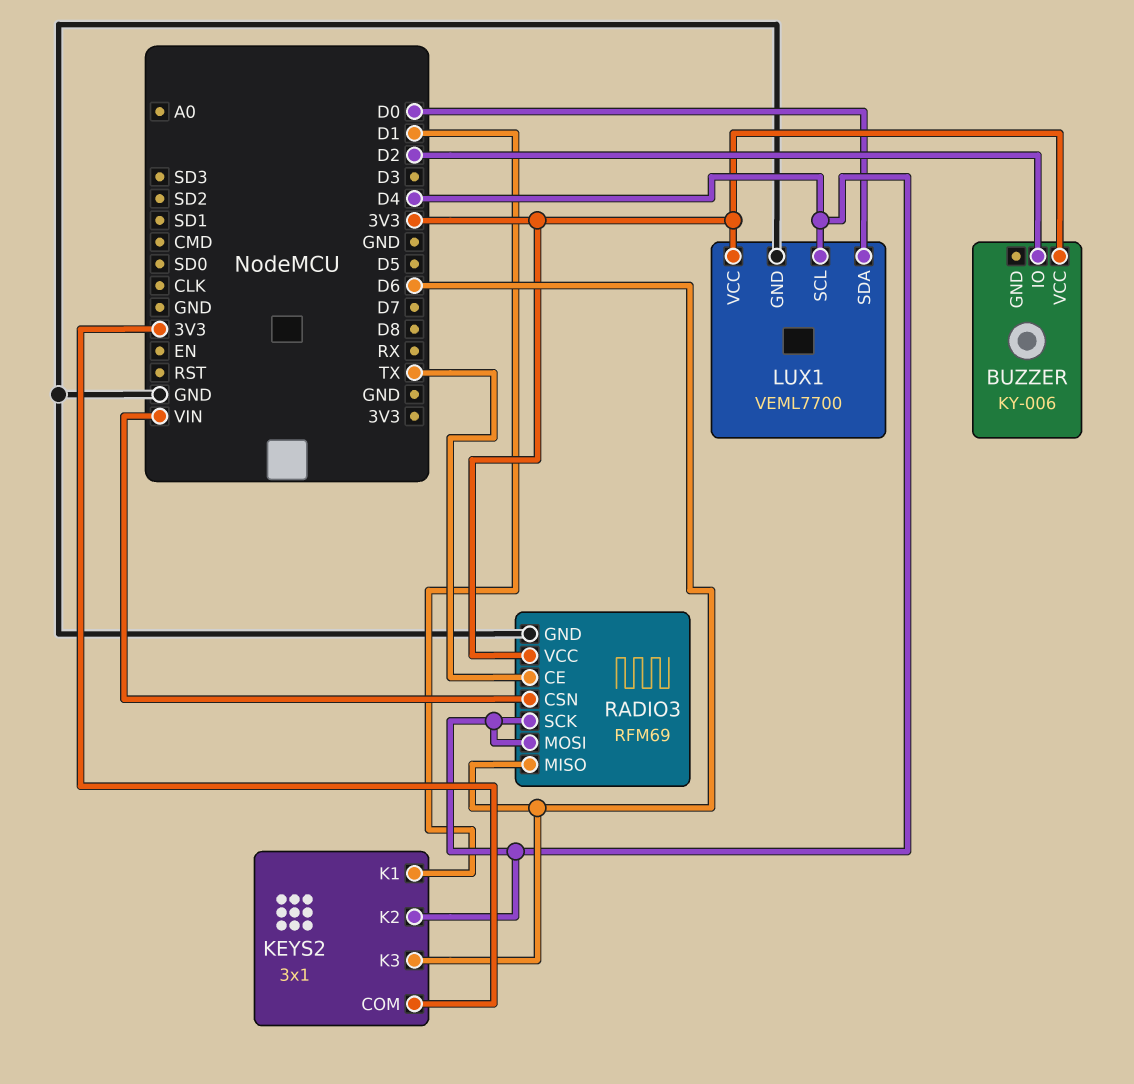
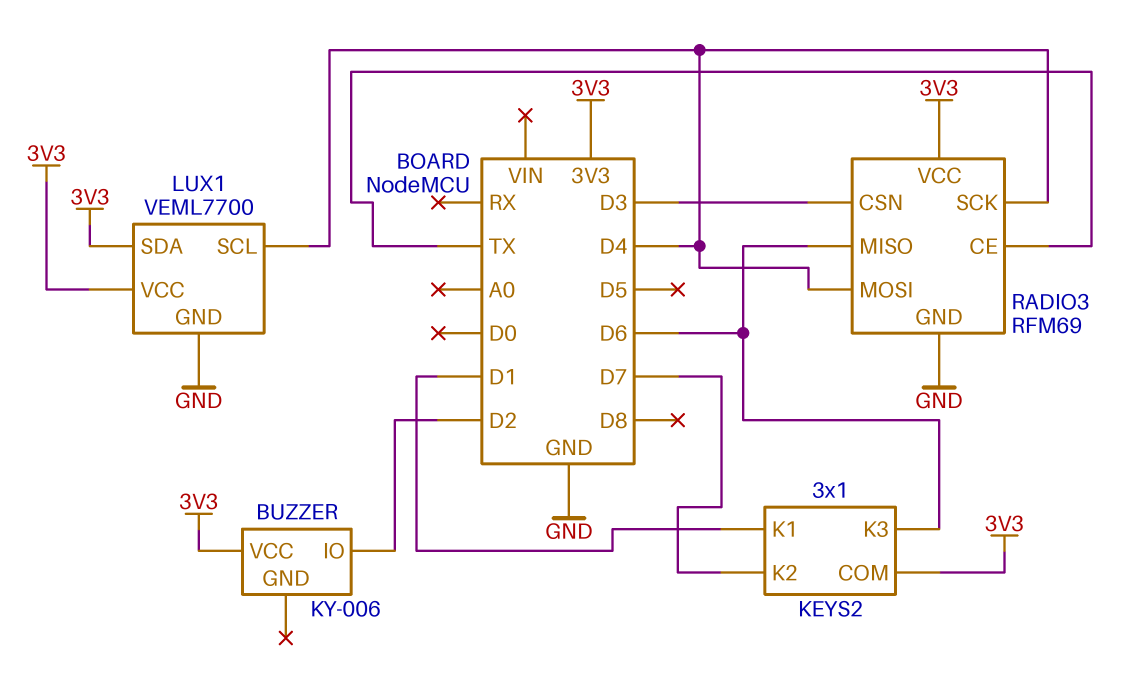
KEYS2 pin K2: D4 -> D7
LUX1 pin SDA: D0 -> 3V3
RADIO3 pin CSN: VIN -> D3

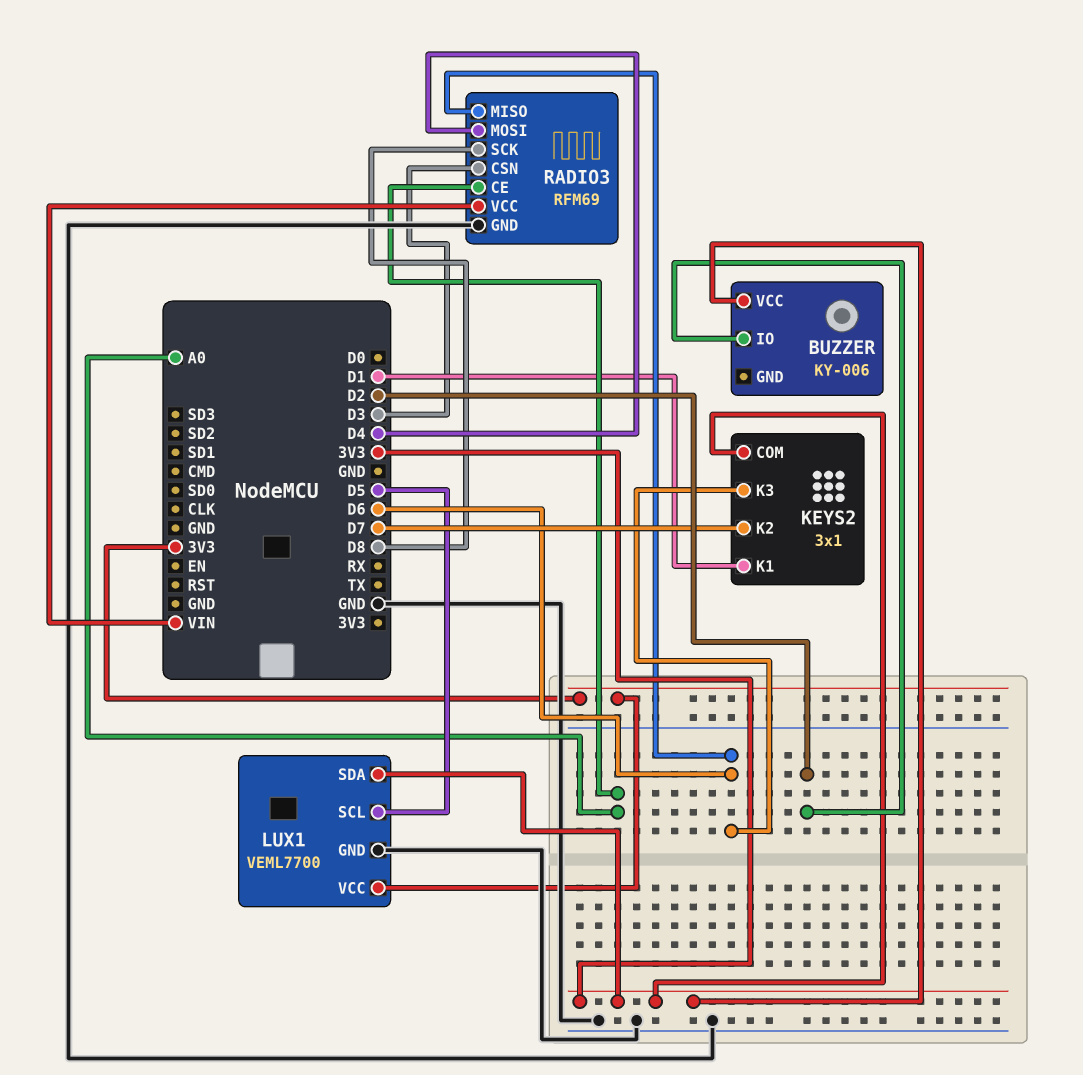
LUX1 pin SCL: D4 -> D5
RADIO3 pin CE: TX -> A0
RADIO3 pin SCK: D4 -> D8
RADIO3 pin VCC: 3V3 -> VIN

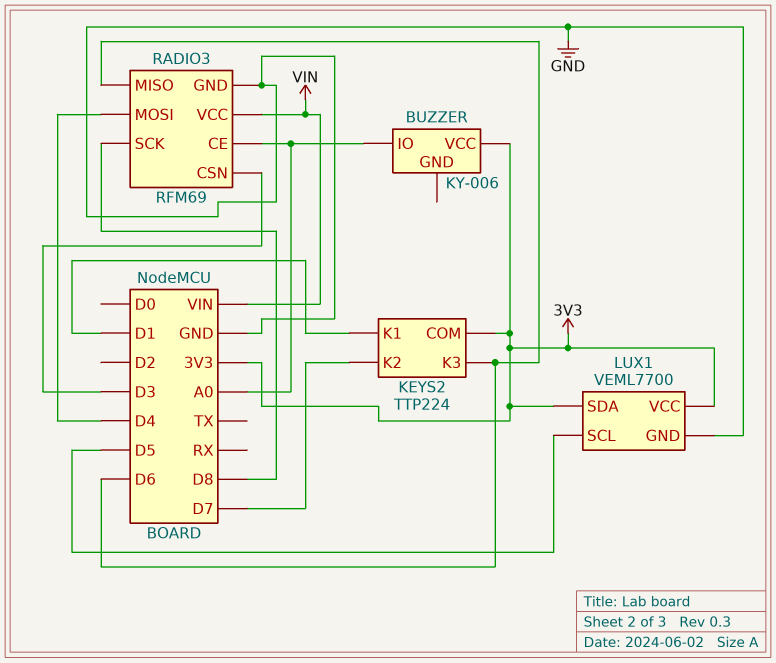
BUZZER pin IO: D2 -> A0
KEYS2: 3x1 -> TTP224

